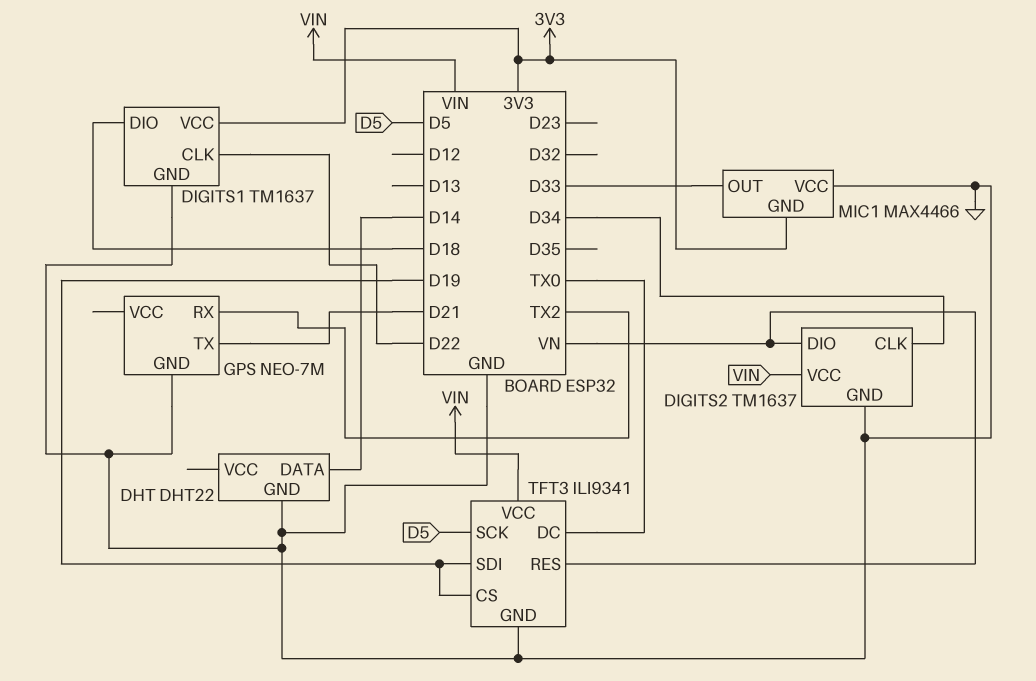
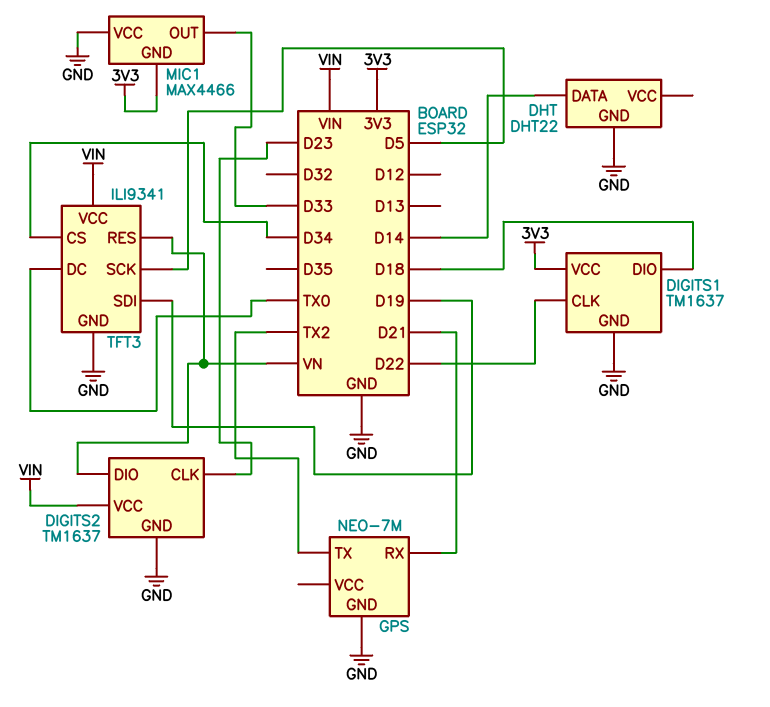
DIGITS2 pin CLK: D34 -> D23
GPS pin RX: TX2 -> D21
GPS pin TX: D21 -> TX2
TFT3 pin CS: D19 -> D34

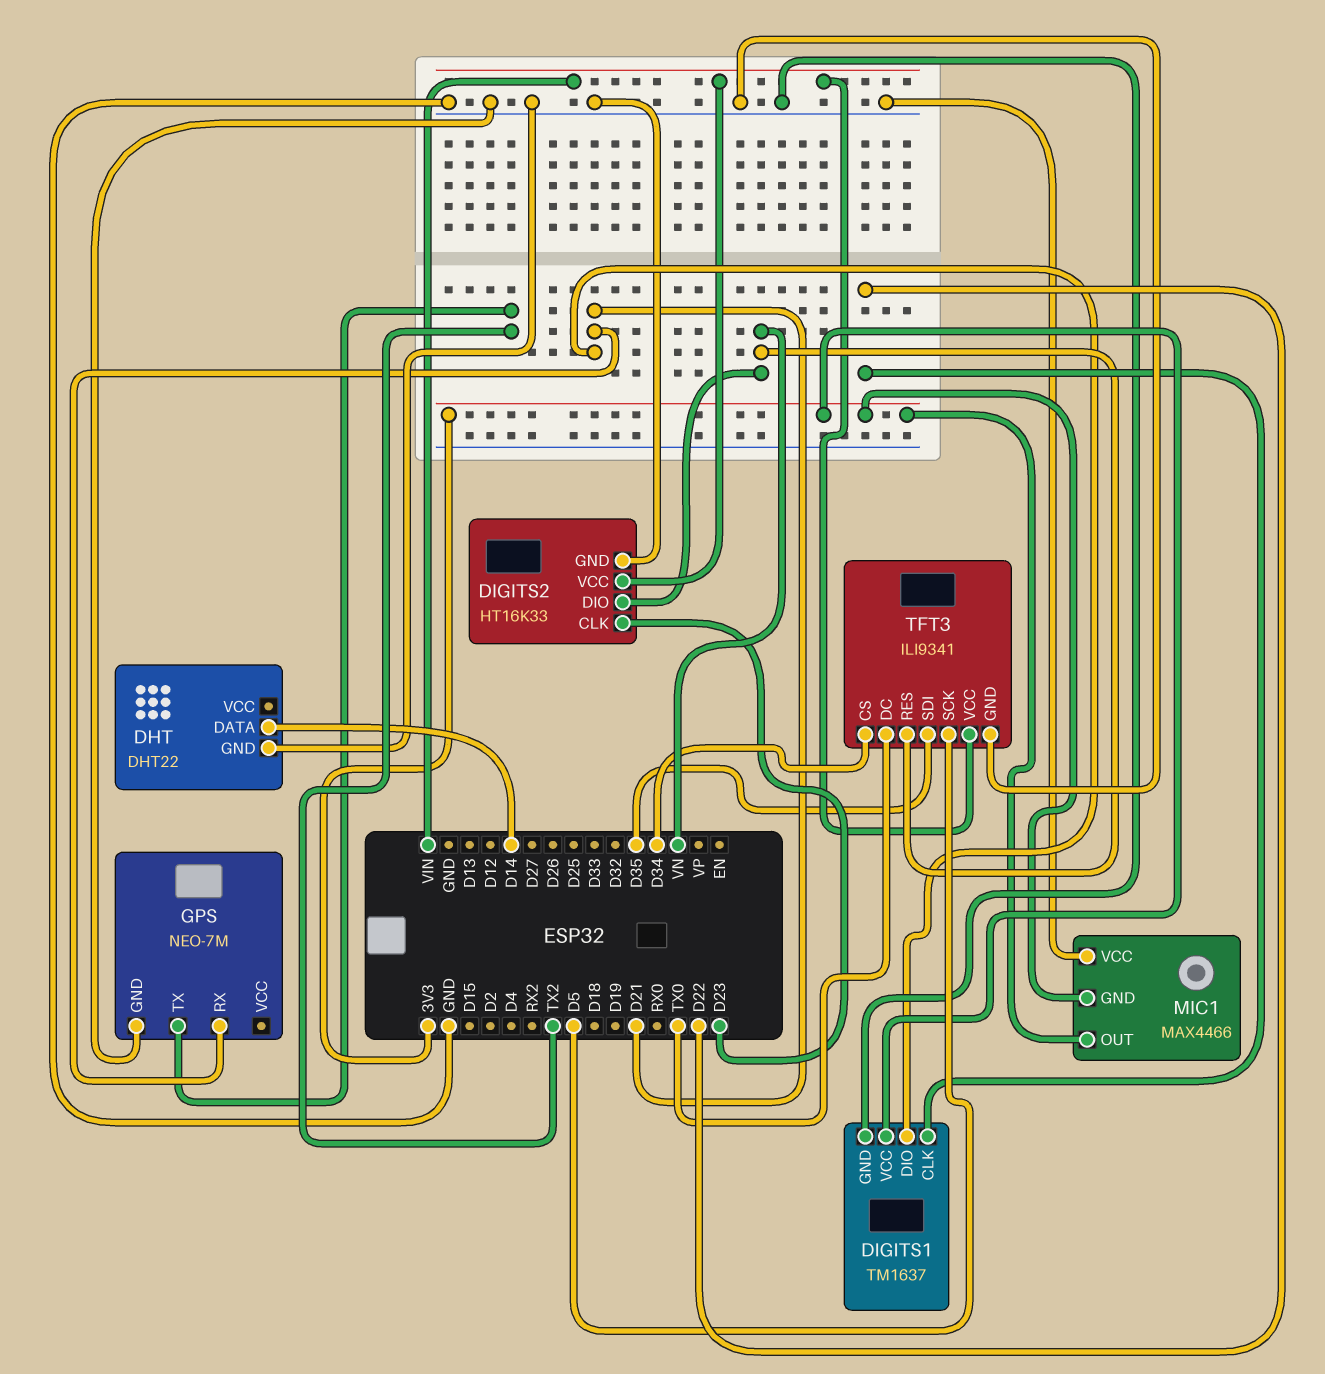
DIGITS1 pin DIO: D18 -> D21
DIGITS2: TM1637 -> HT16K33
MIC1 pin OUT: D33 -> 3V3
TFT3 pin SDI: D19 -> D35

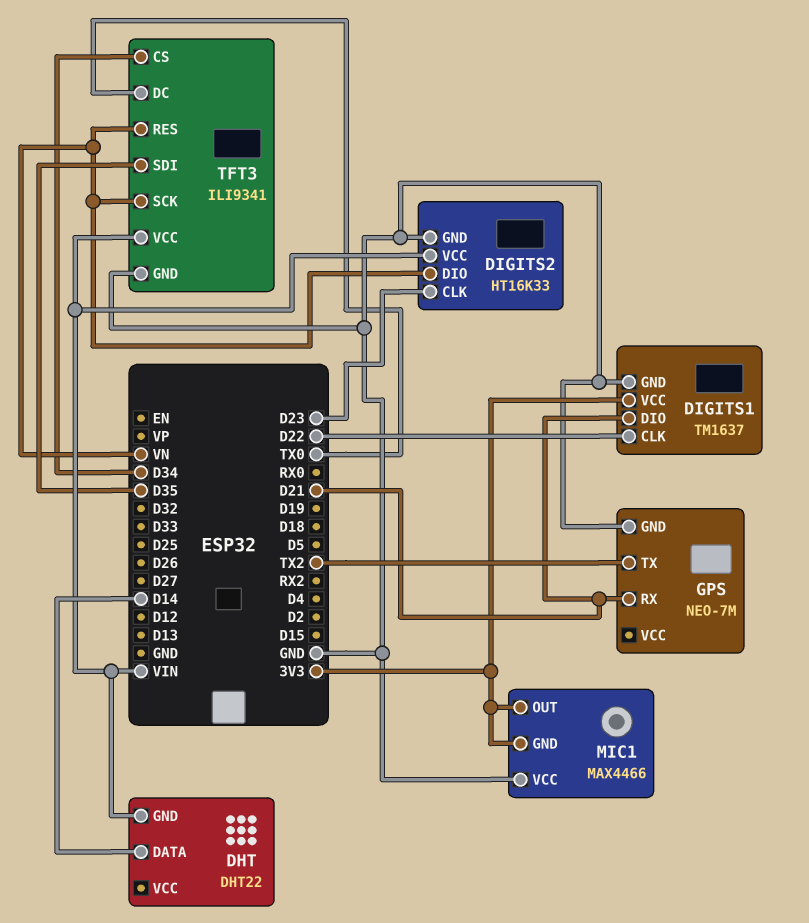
DHT pin GND: GND -> VIN
TFT3 pin SCK: D5 -> VN

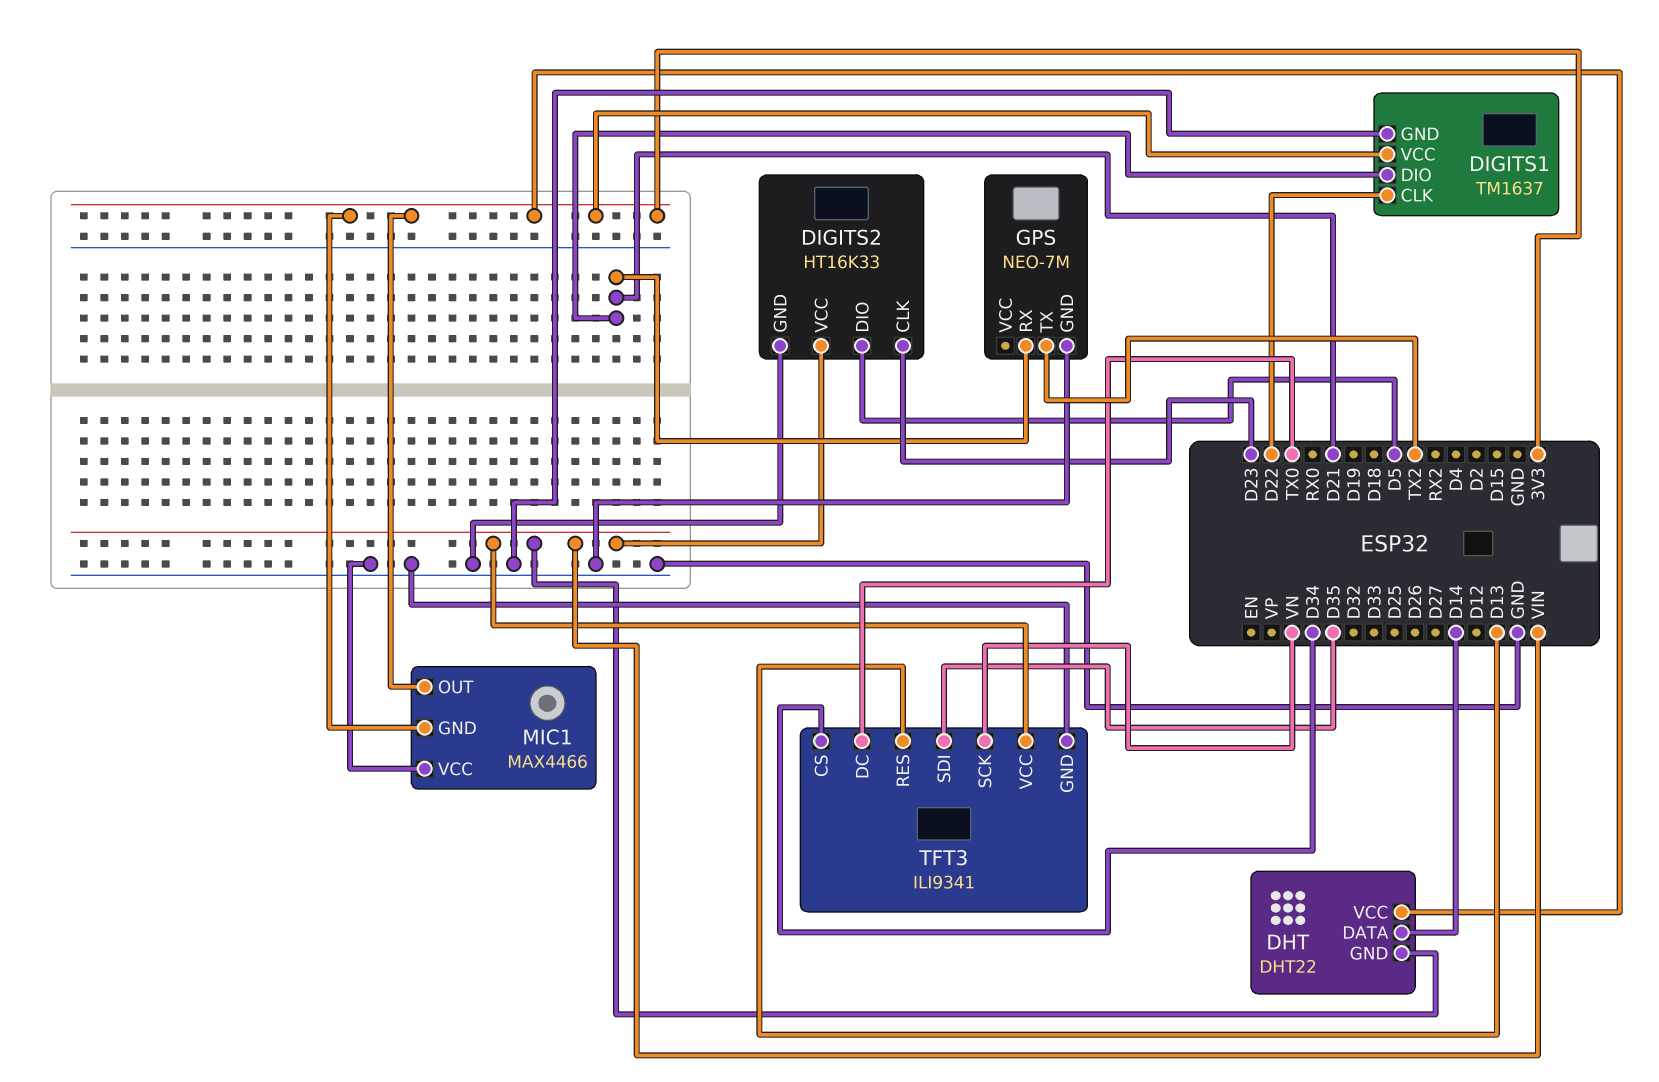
DHT pin VCC: none -> 3V3
DIGITS2 pin DIO: VN -> D5
TFT3 pin RES: VN -> D13

